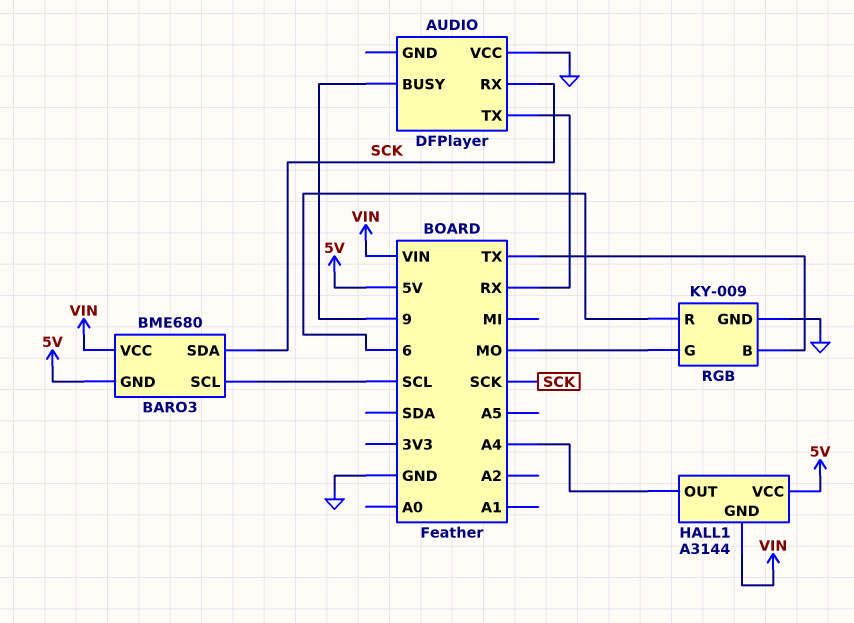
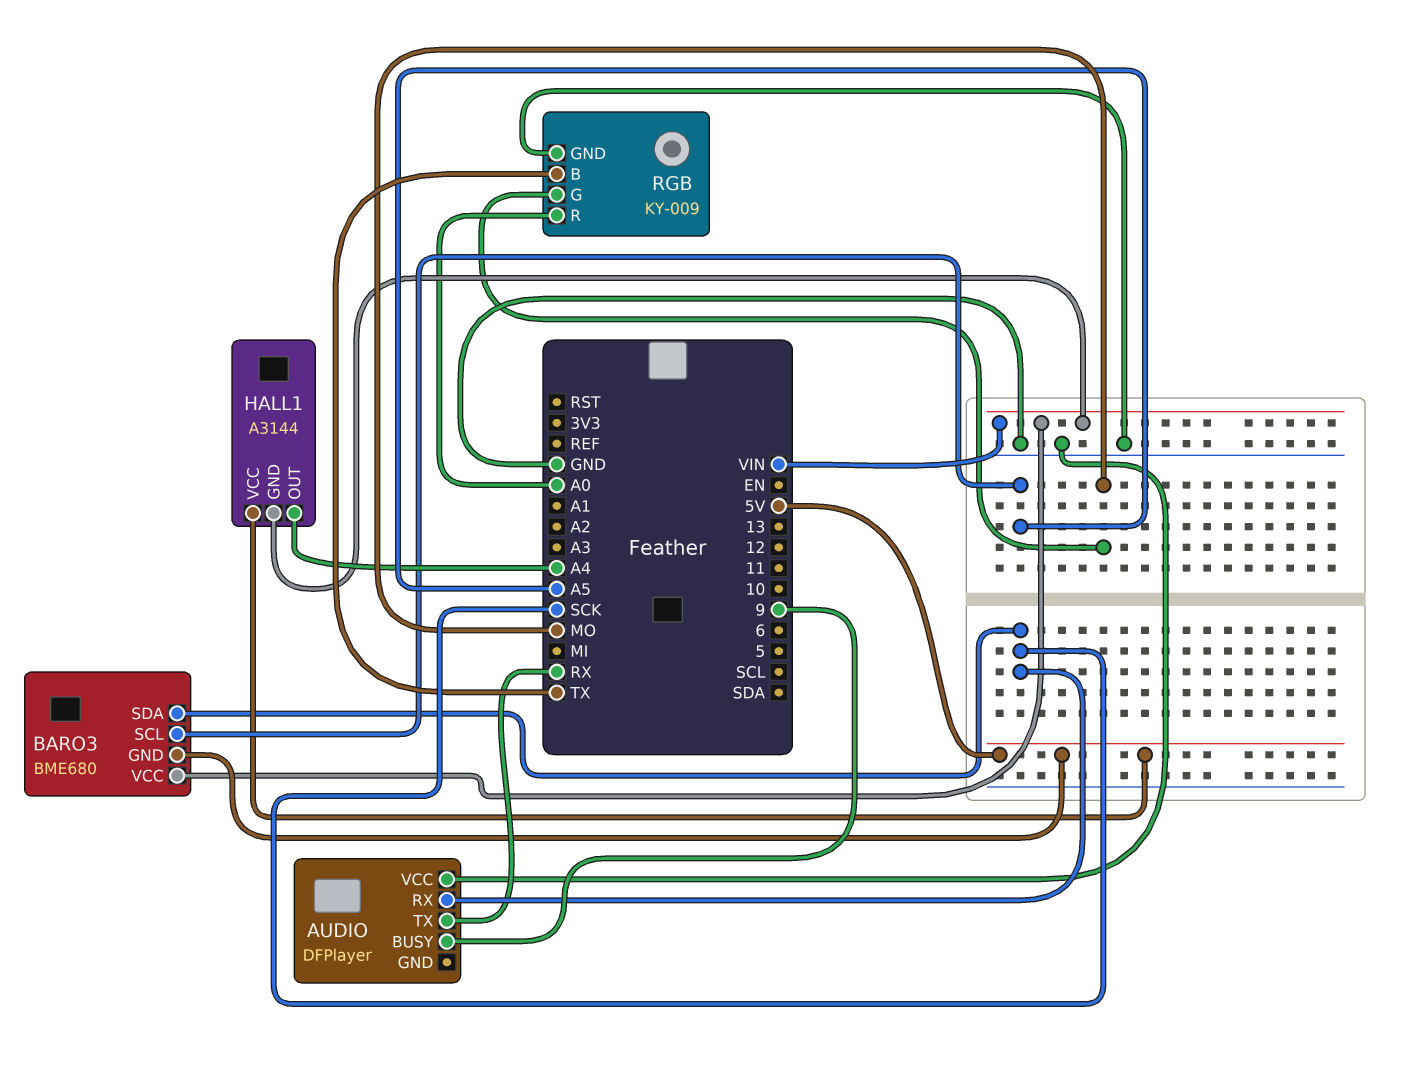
BARO3 pin SCL: SCL -> A5
RGB pin R: 6 -> A0

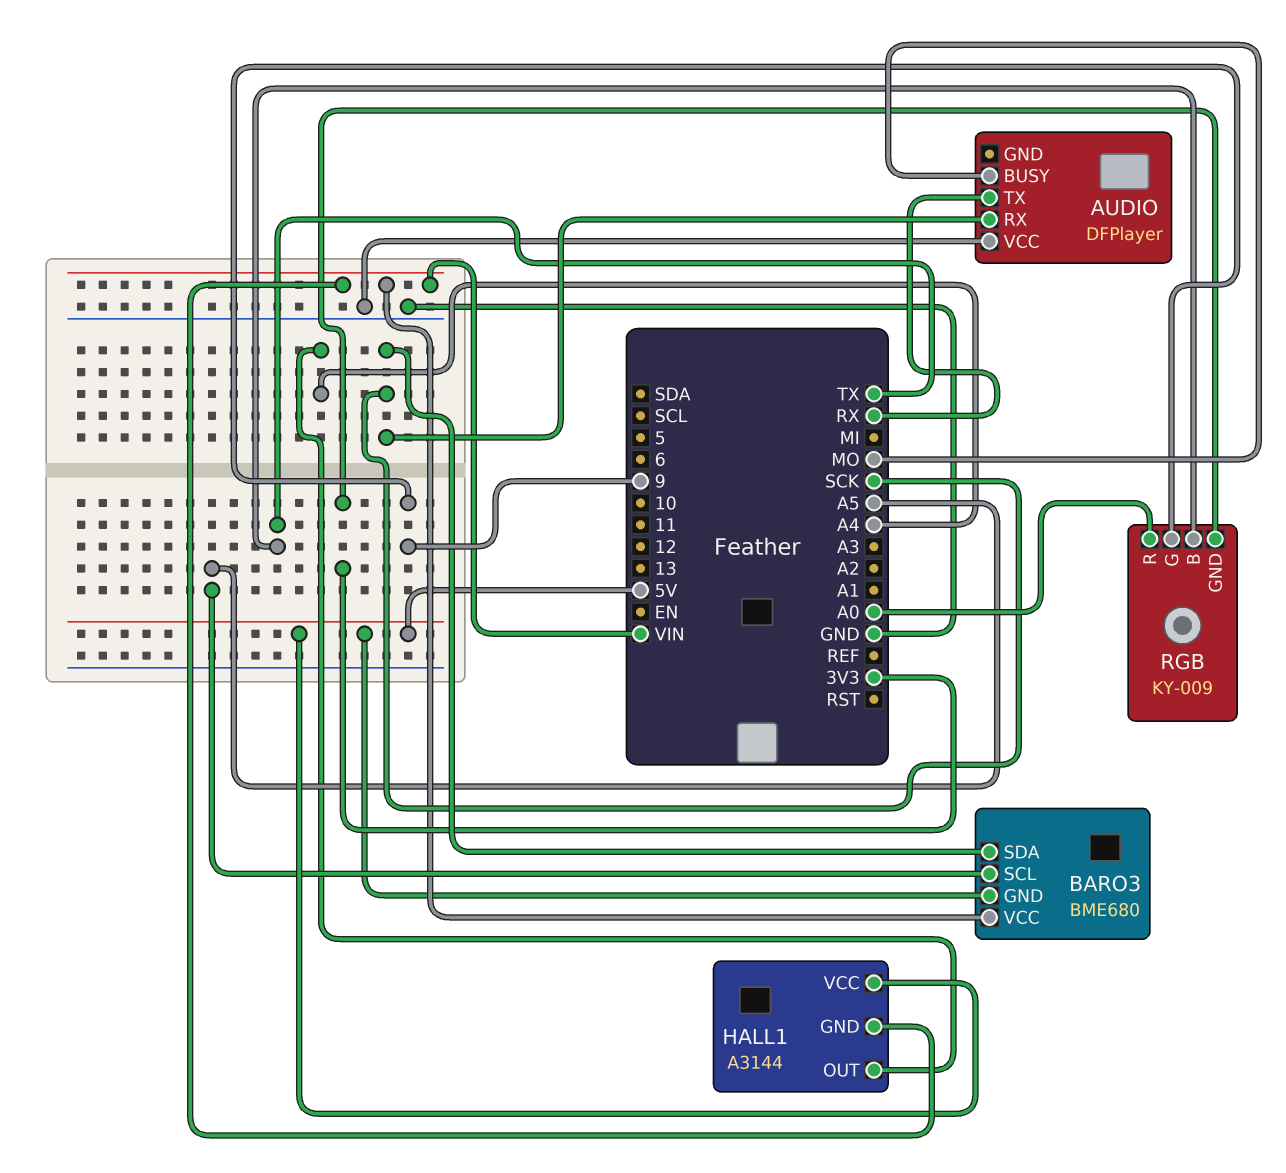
AUDIO pin BUSY: 9 -> MO
RGB pin G: MO -> 9
RGB pin GND: GND -> 3V3

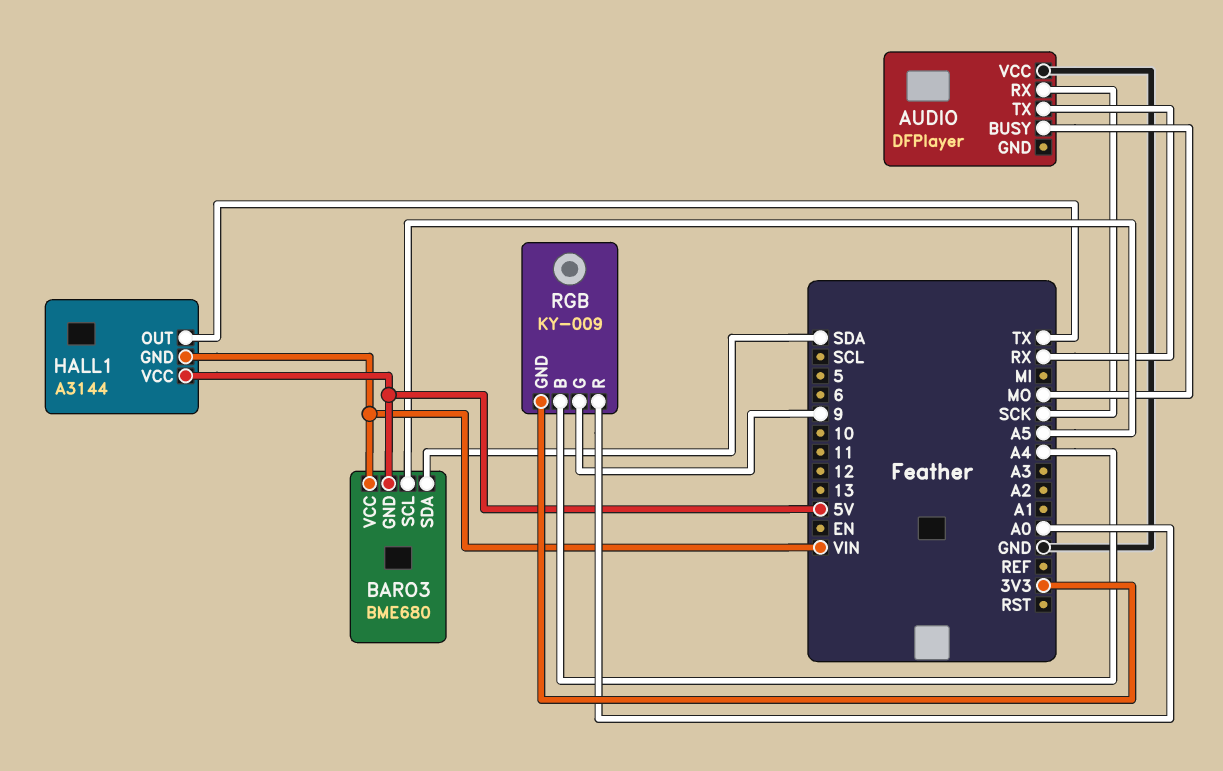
BARO3 pin SDA: SCK -> SDA
HALL1 pin OUT: A4 -> TX
RGB pin B: TX -> A4

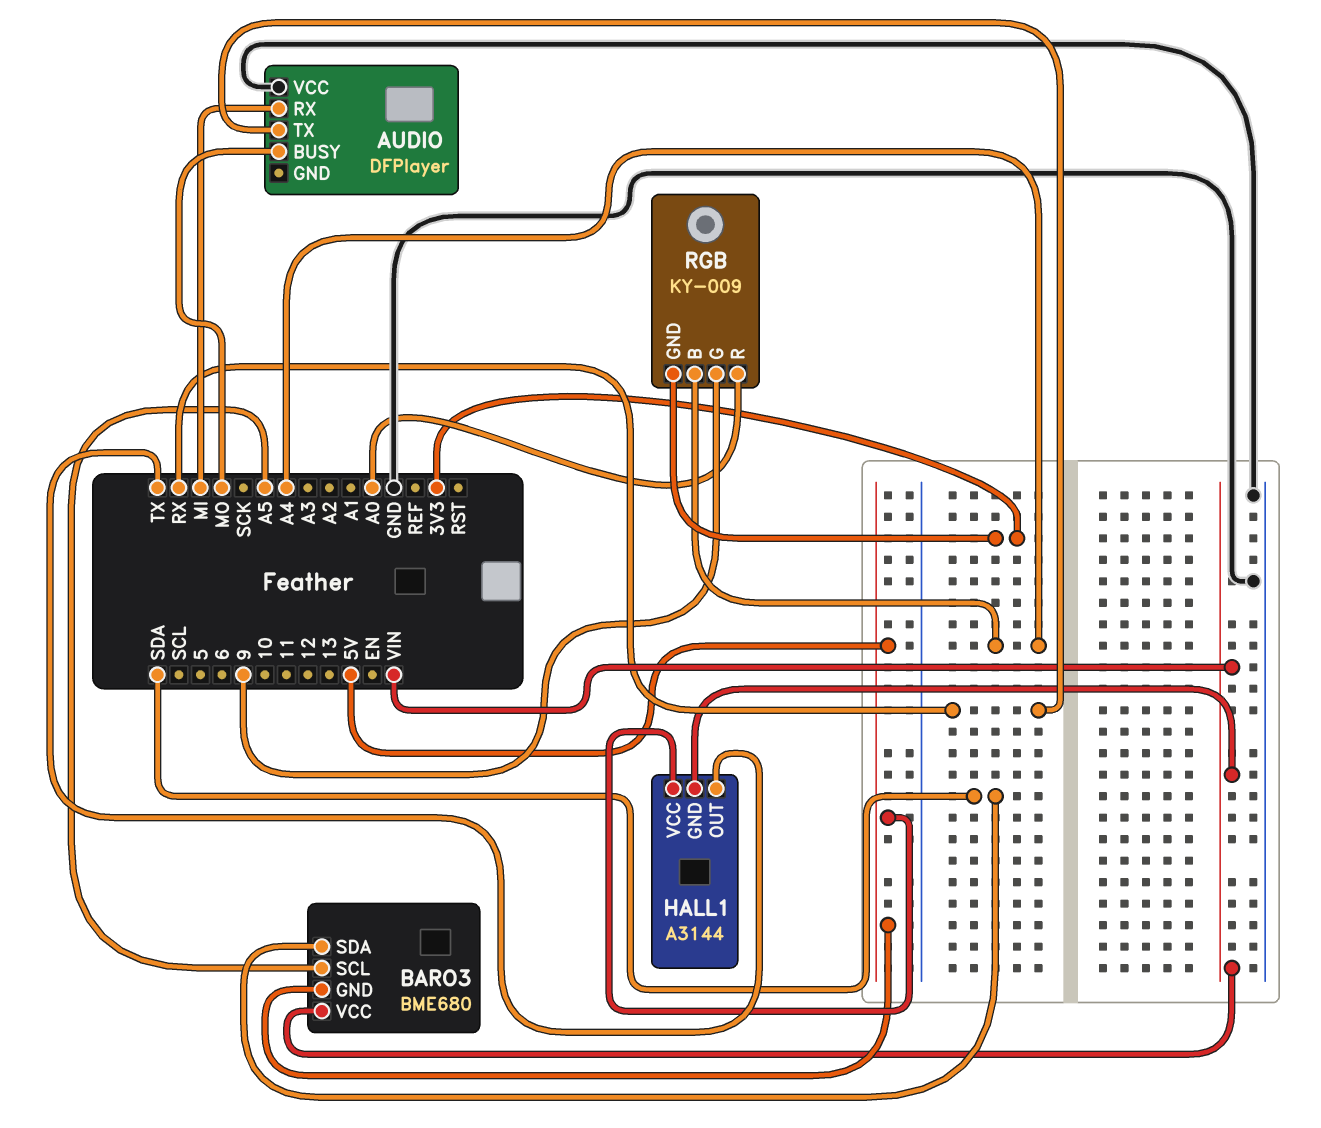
AUDIO pin RX: SCK -> MI

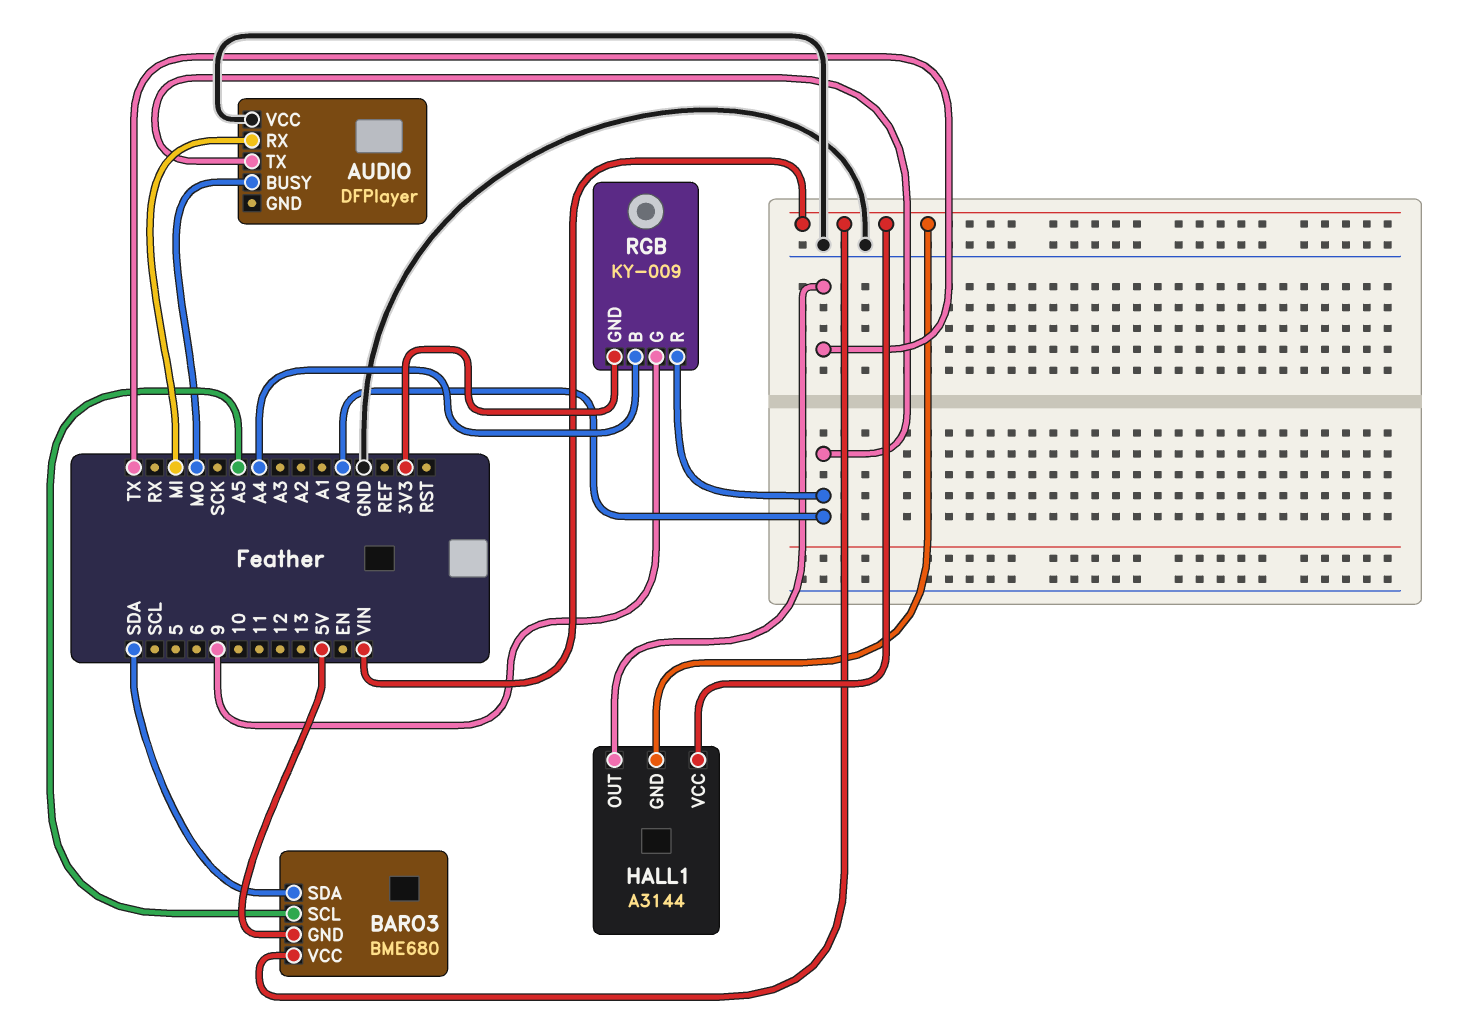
AUDIO pin TX: RX -> A0
HALL1 pin VCC: 5V -> VIN

